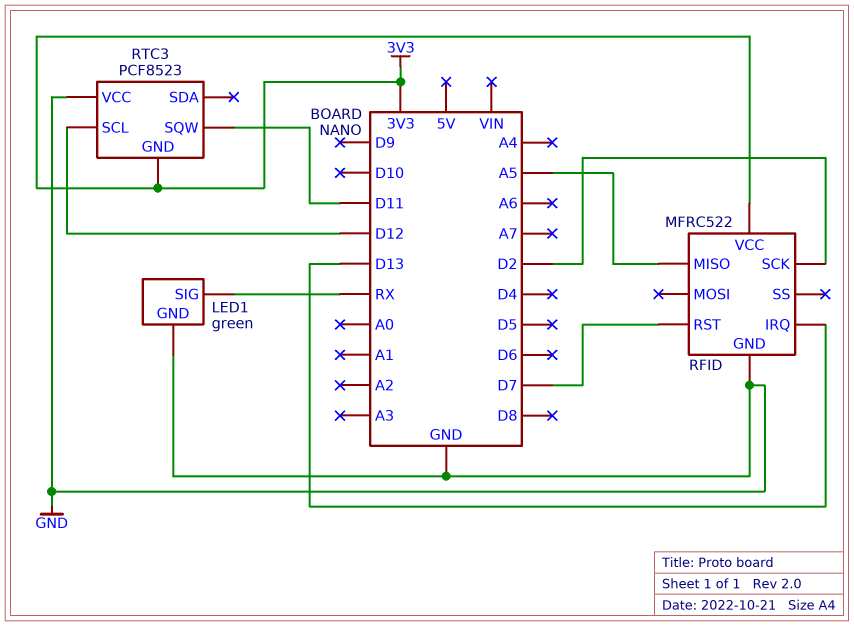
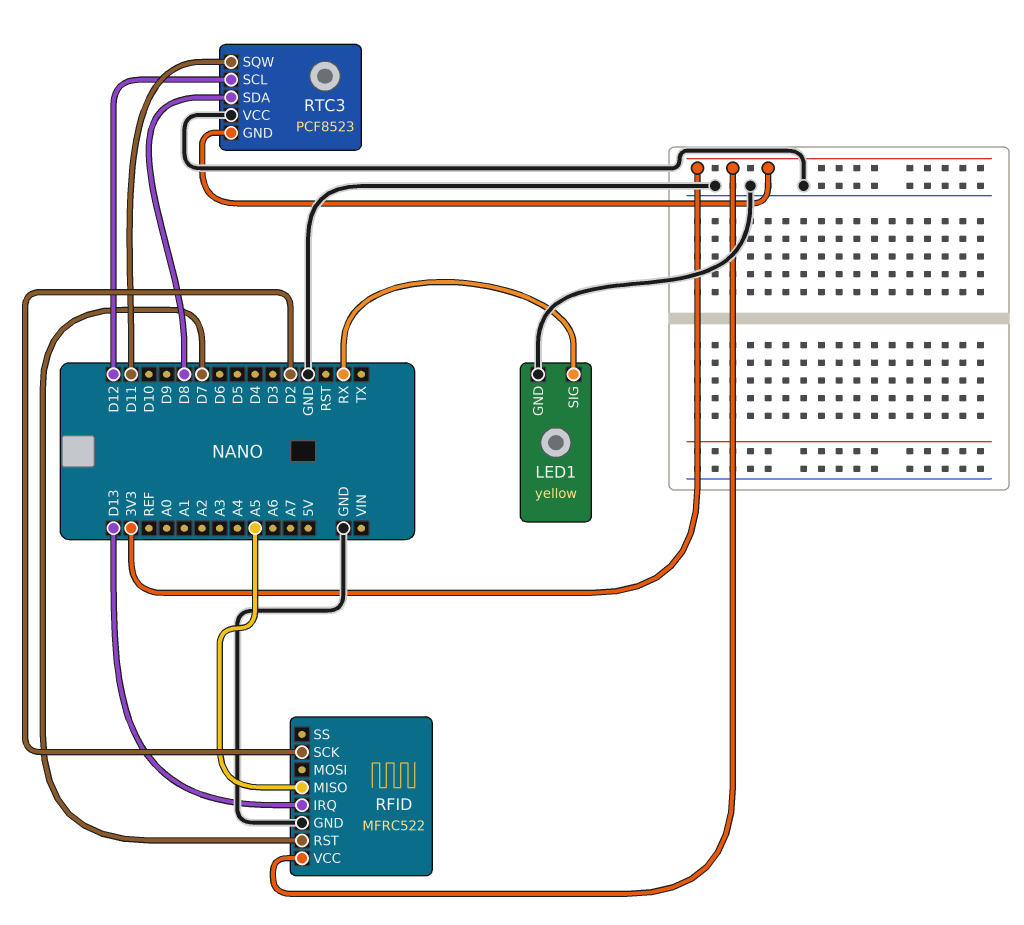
LED1: green -> yellow
RTC3 pin SDA: none -> D8

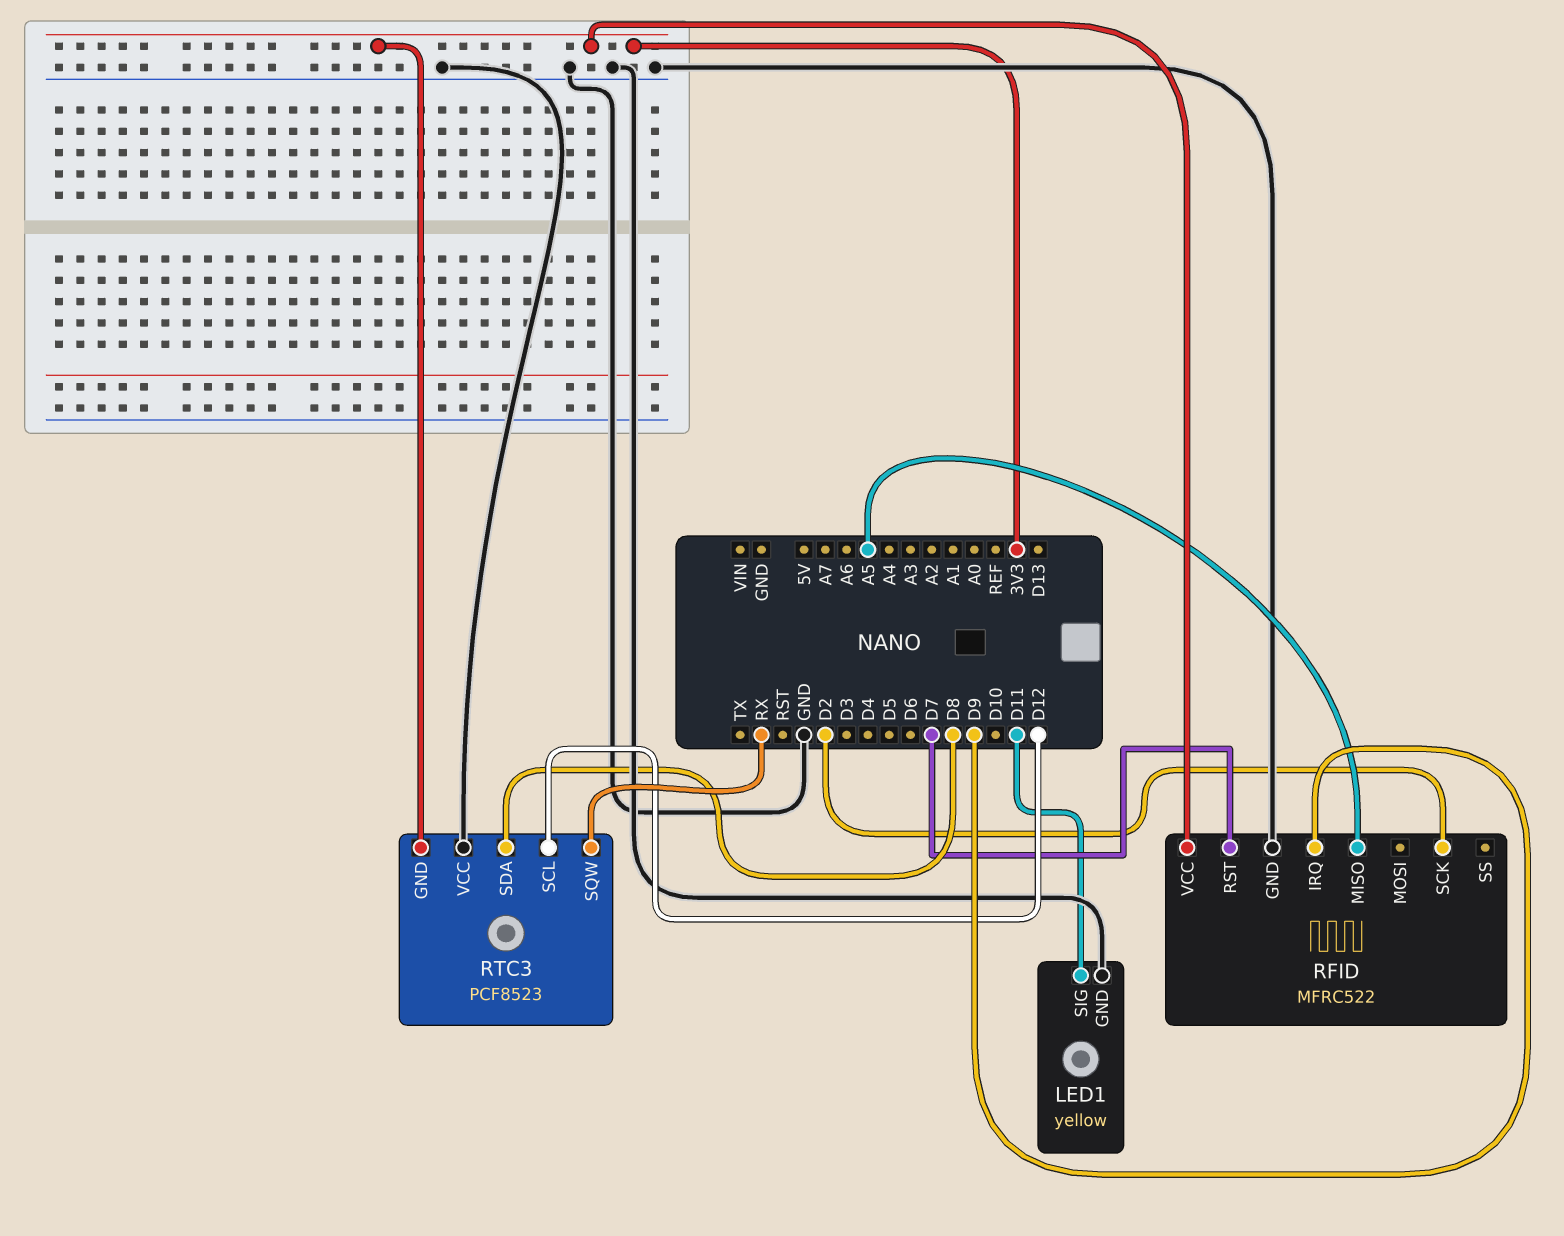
LED1 pin SIG: RX -> D11
RFID pin IRQ: D13 -> D9
RTC3 pin SQW: D11 -> RX

